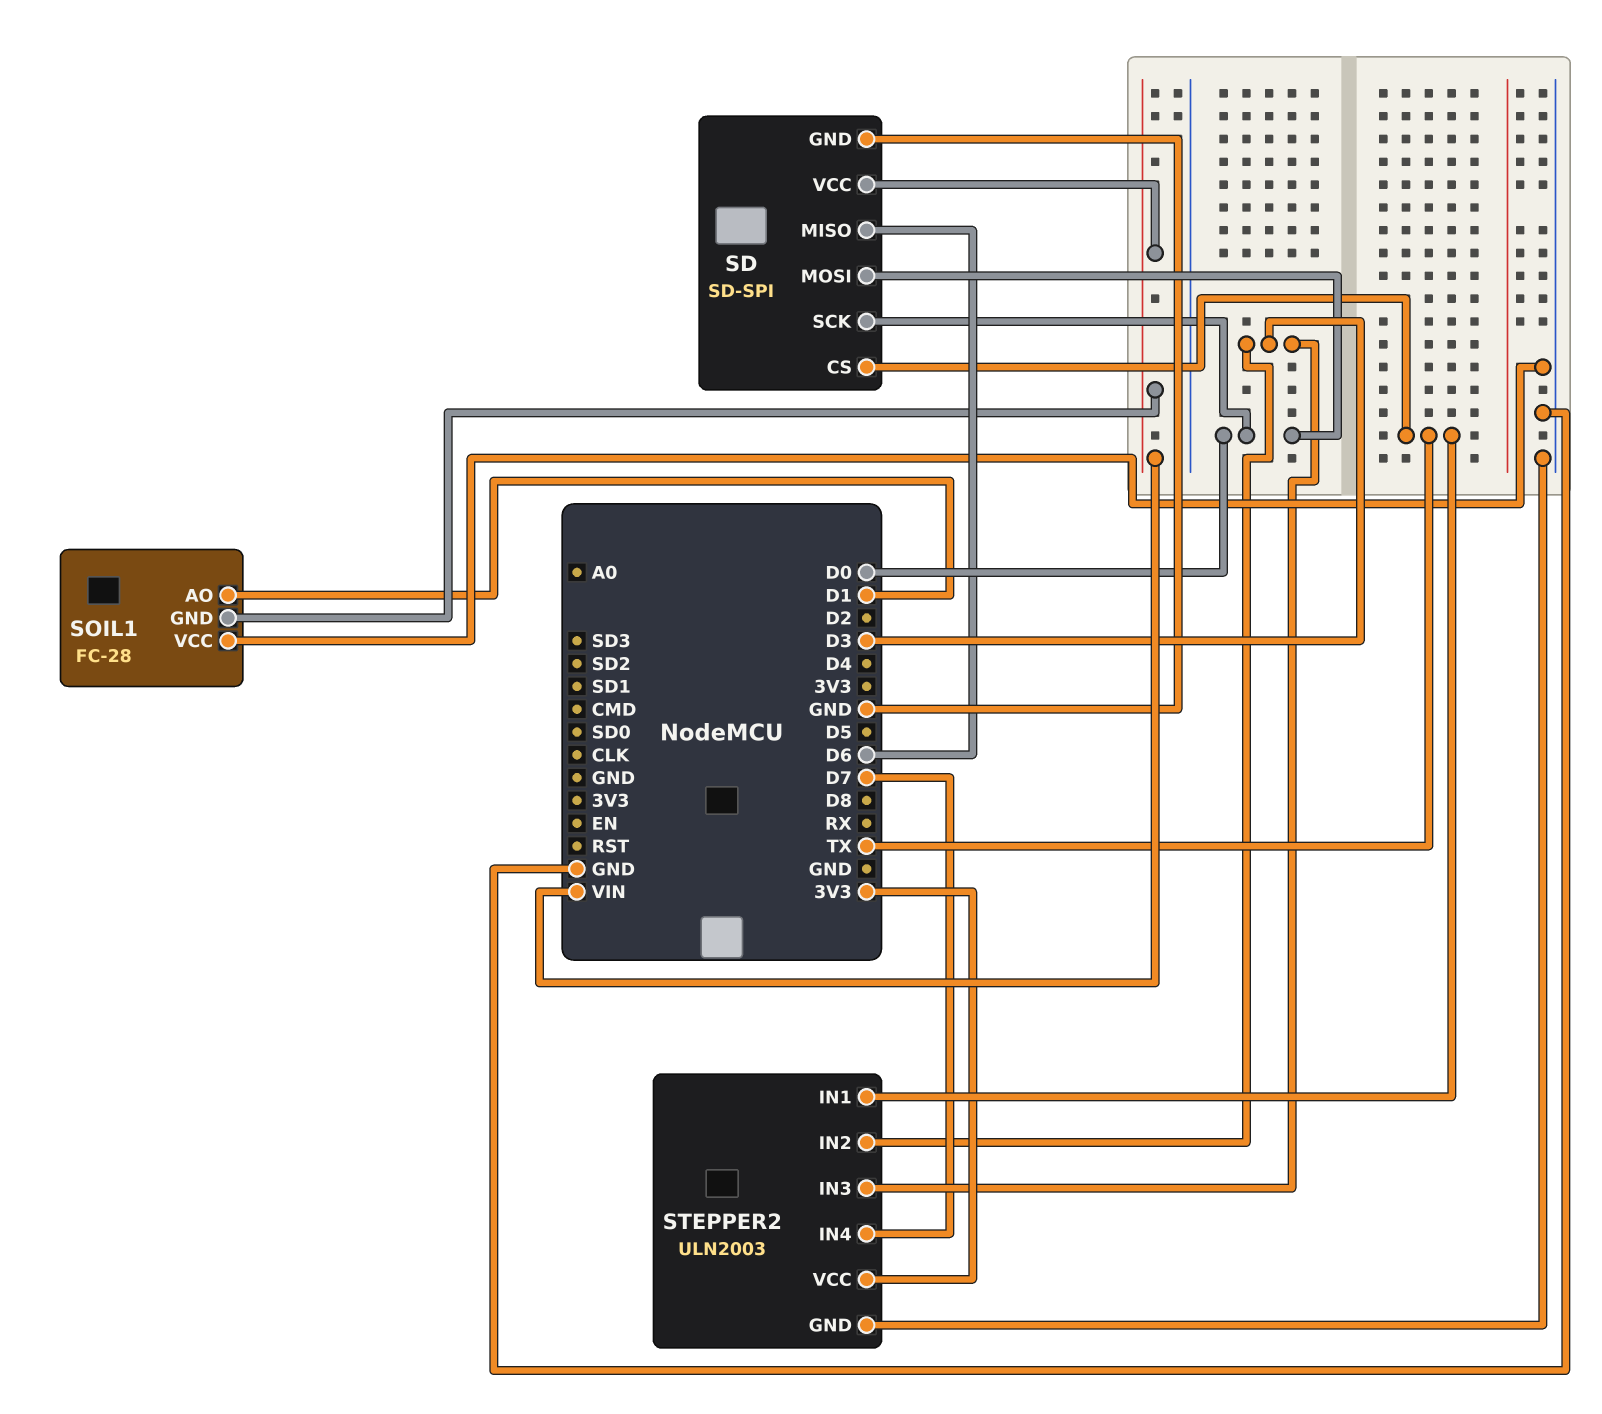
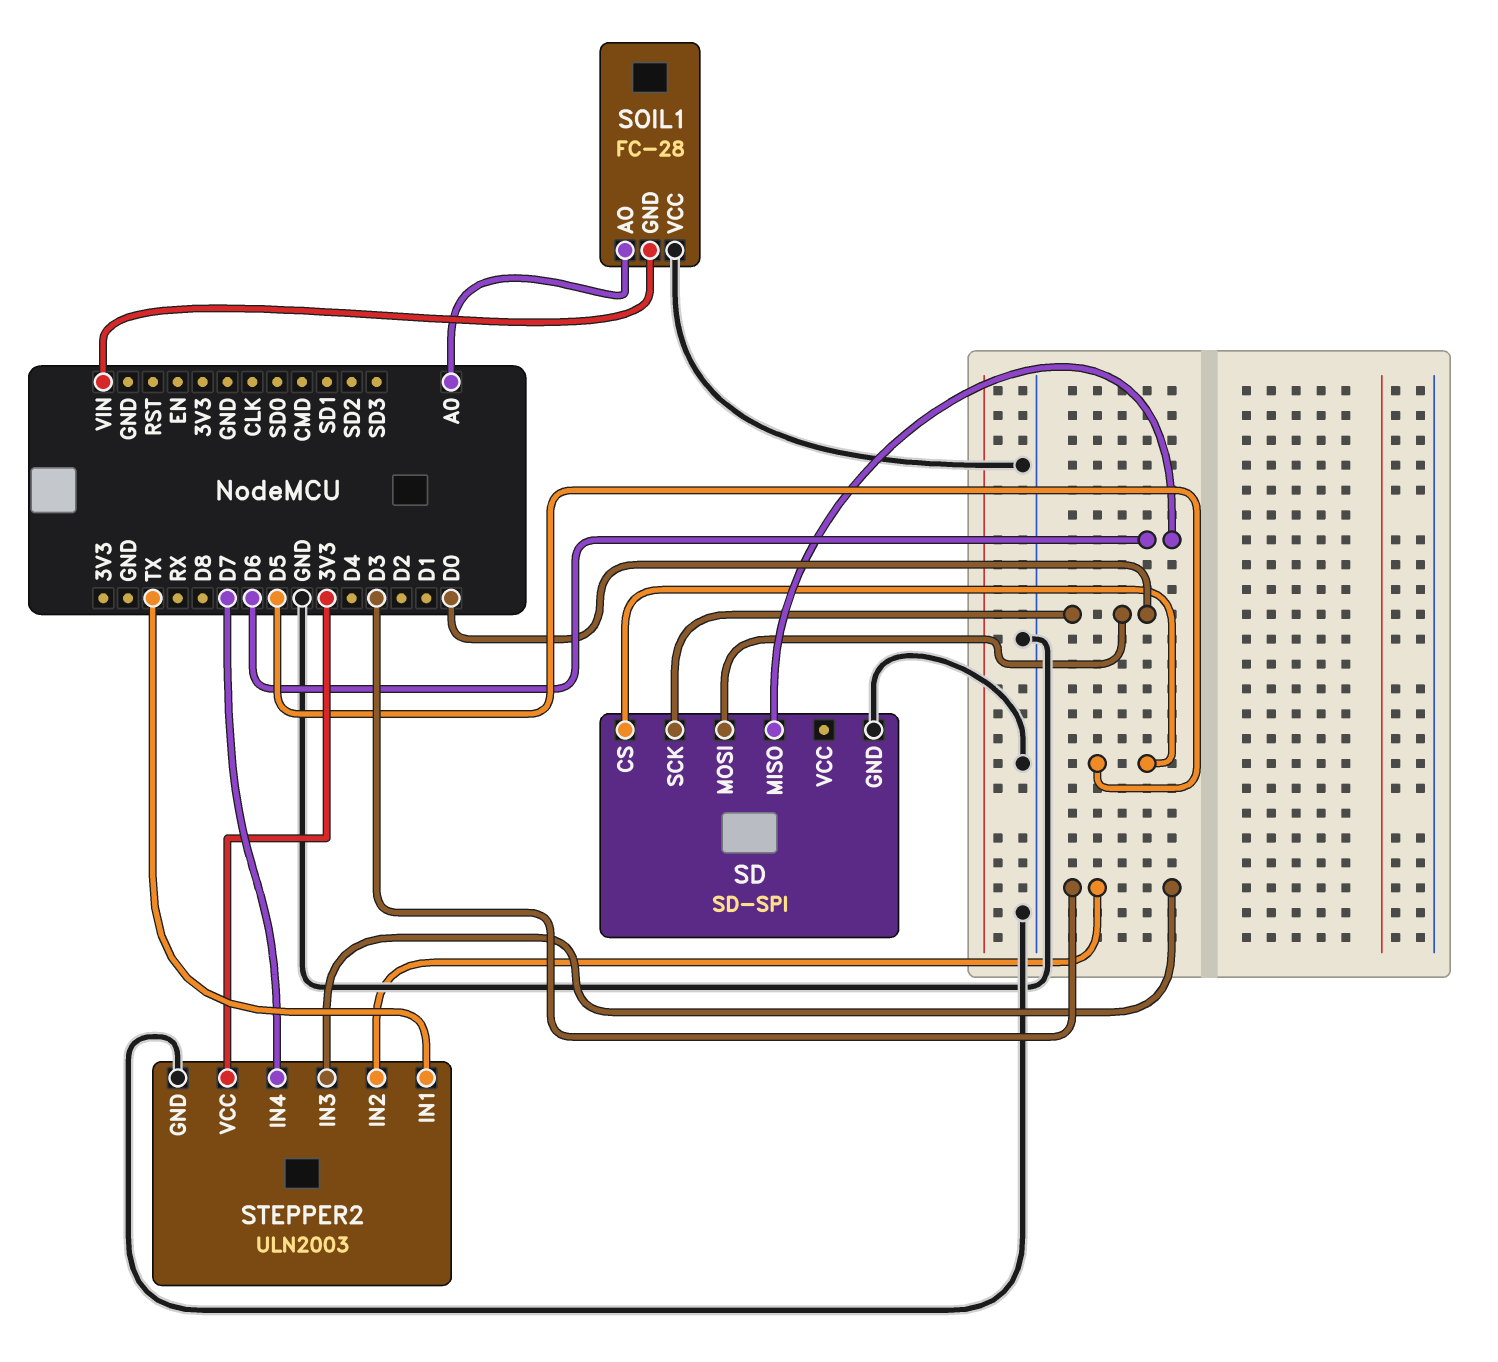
SD pin CS: TX -> D5
SD pin VCC: VIN -> none
SOIL1 pin AO: D1 -> A0

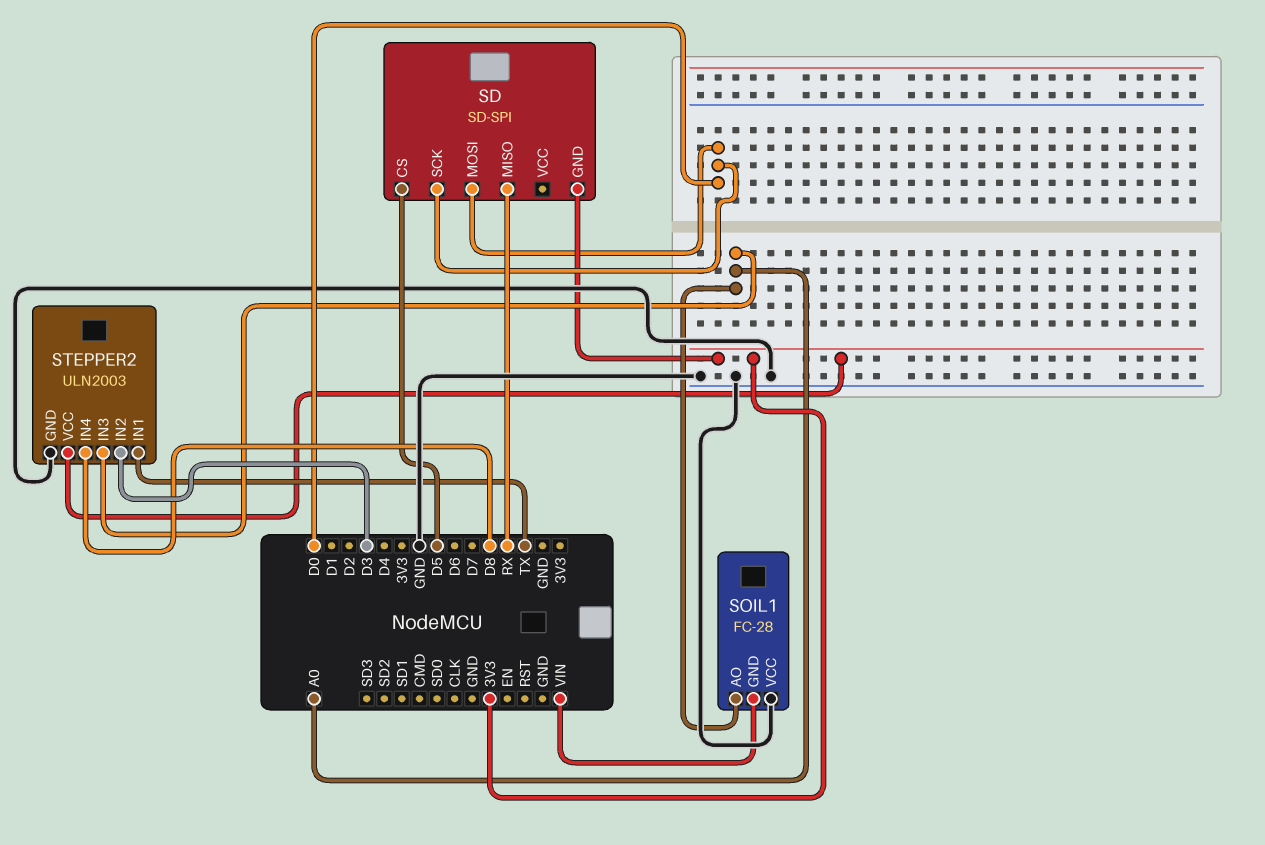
SD pin GND: GND -> 3V3
SD pin MISO: D6 -> RX
STEPPER2 pin IN3: D3 -> A0
STEPPER2 pin IN4: D7 -> D8

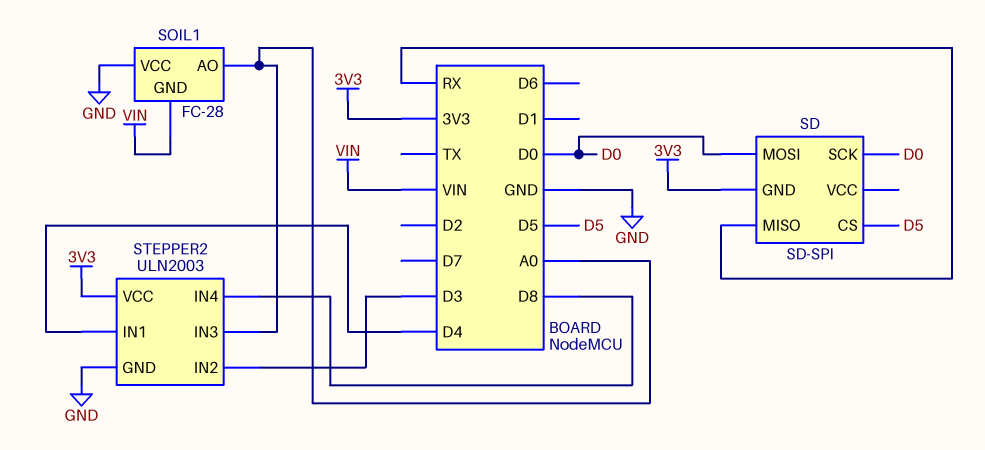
STEPPER2 pin IN1: TX -> D4

